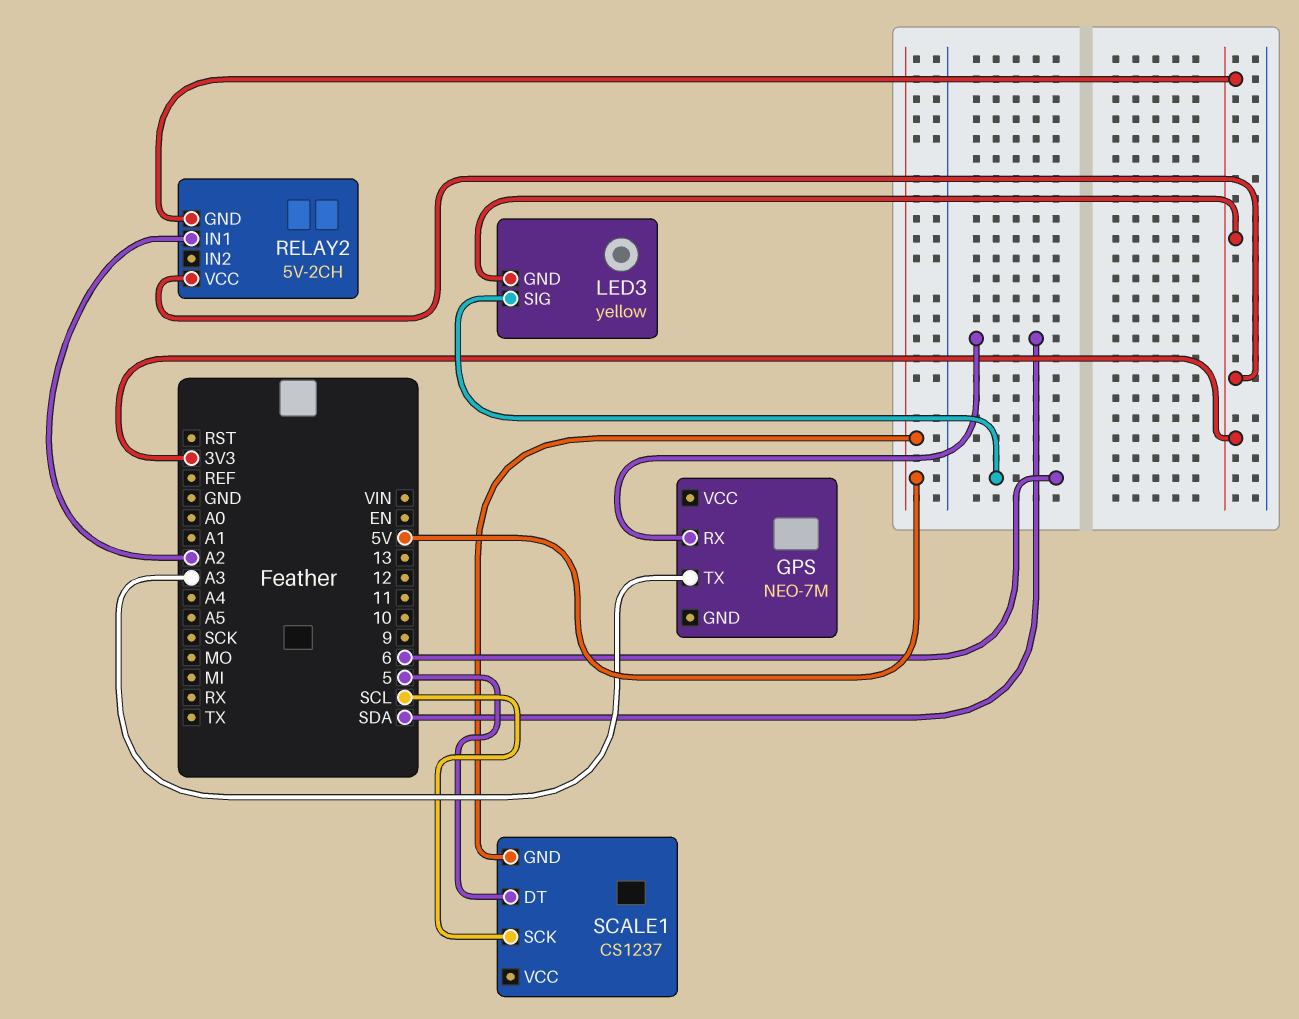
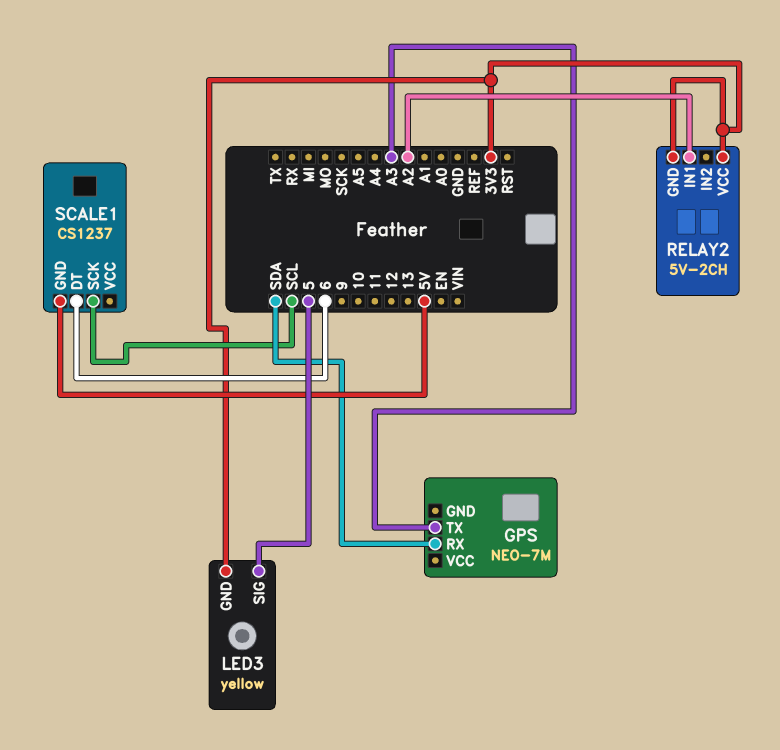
LED3 pin SIG: 6 -> 5
SCALE1 pin DT: 5 -> 6

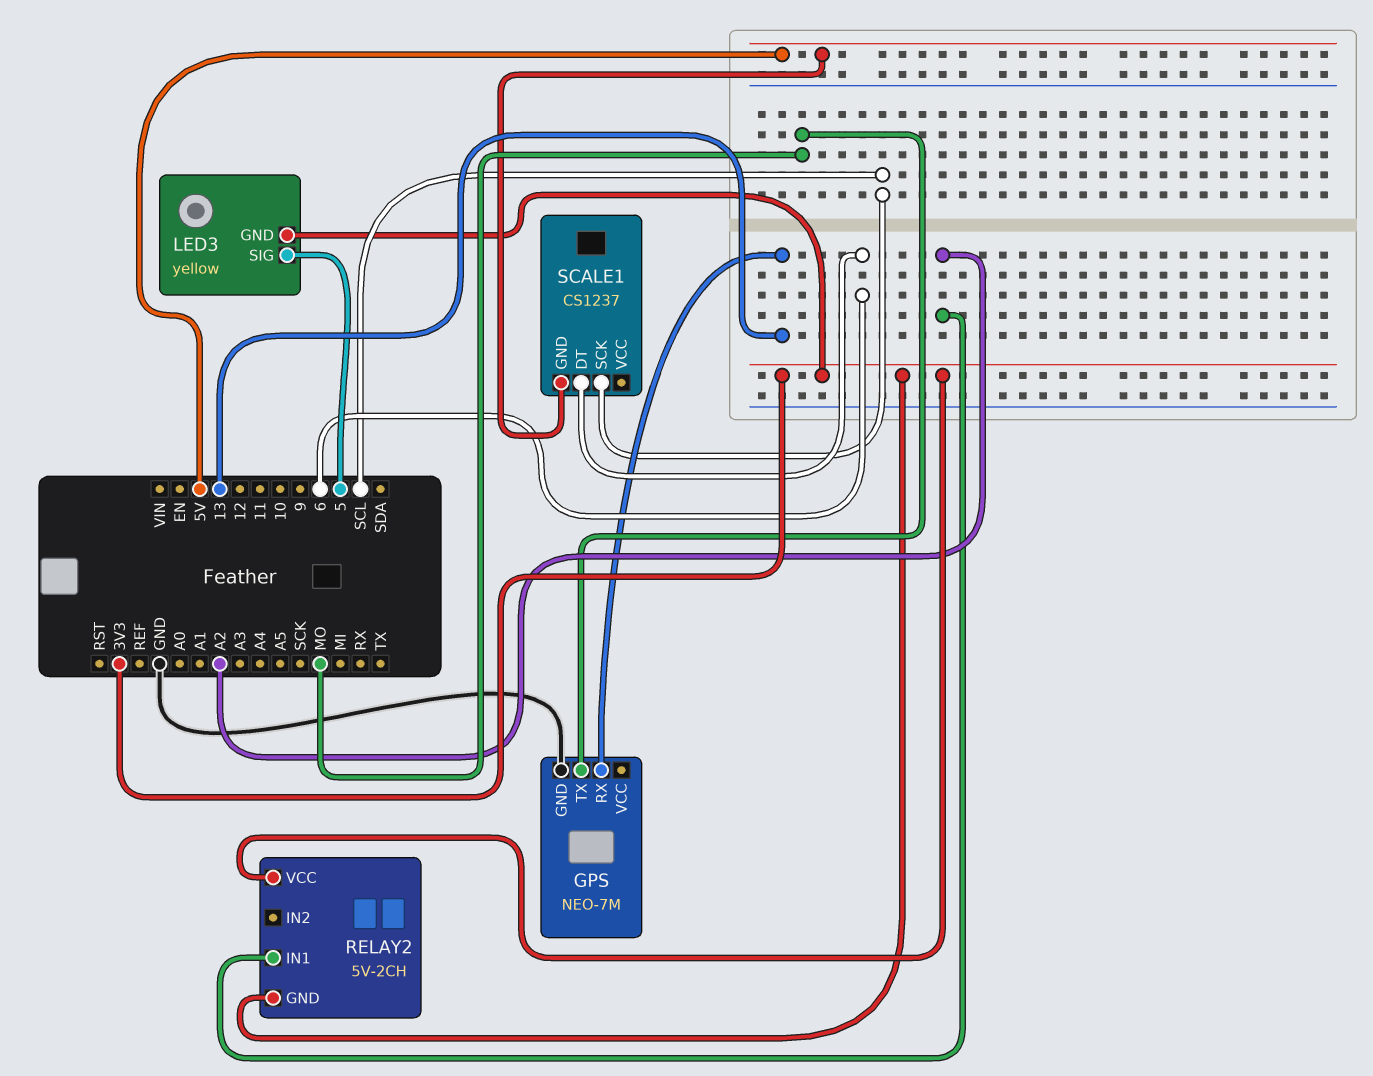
GPS pin GND: none -> GND
GPS pin RX: SDA -> 13
GPS pin TX: A3 -> MO

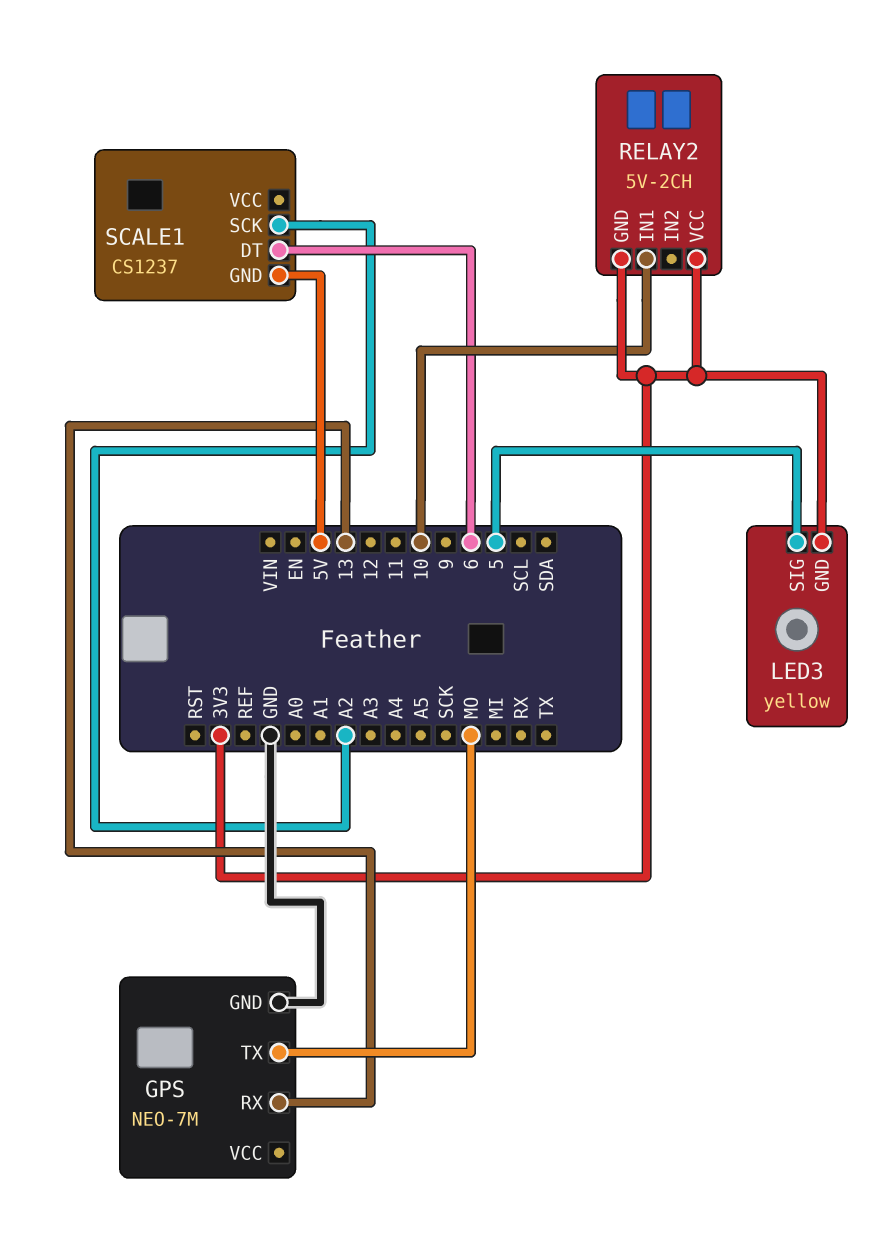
RELAY2 pin IN1: A2 -> 10
SCALE1 pin SCK: SCL -> A2

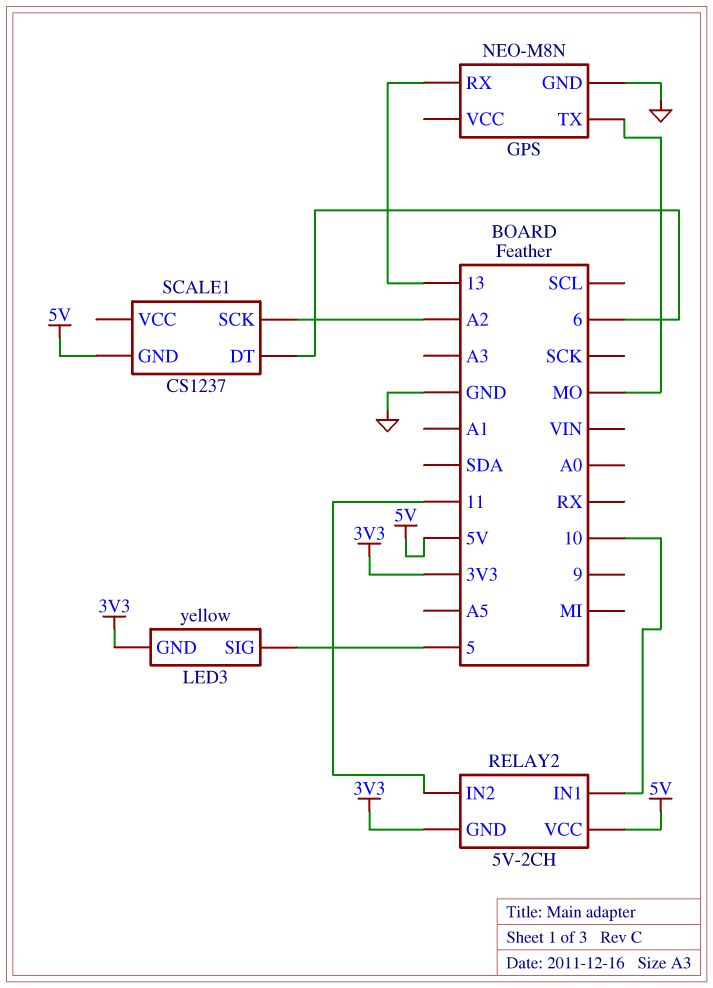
GPS: NEO-7M -> NEO-M8N
RELAY2 pin IN2: none -> 11
RELAY2 pin VCC: 3V3 -> 5V

